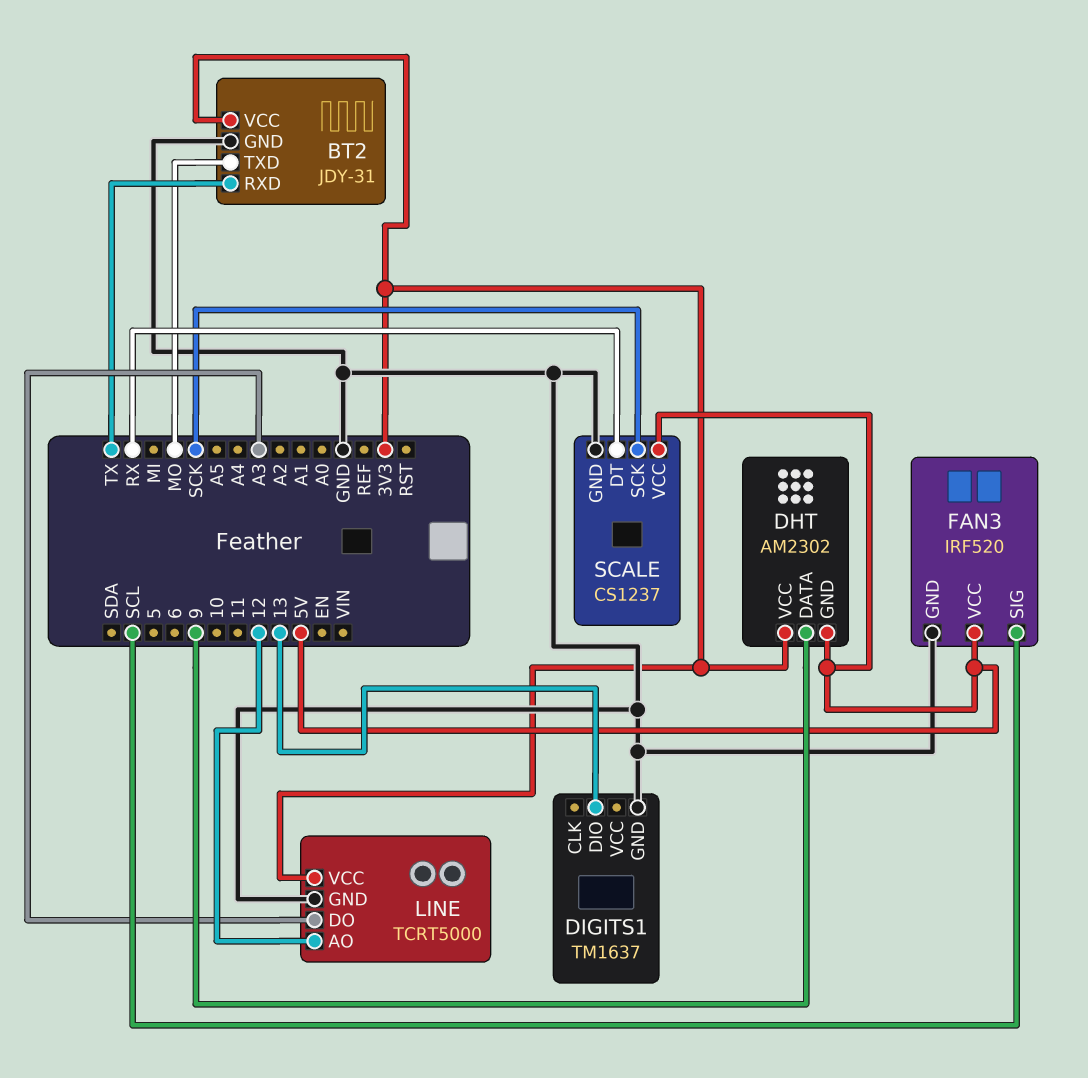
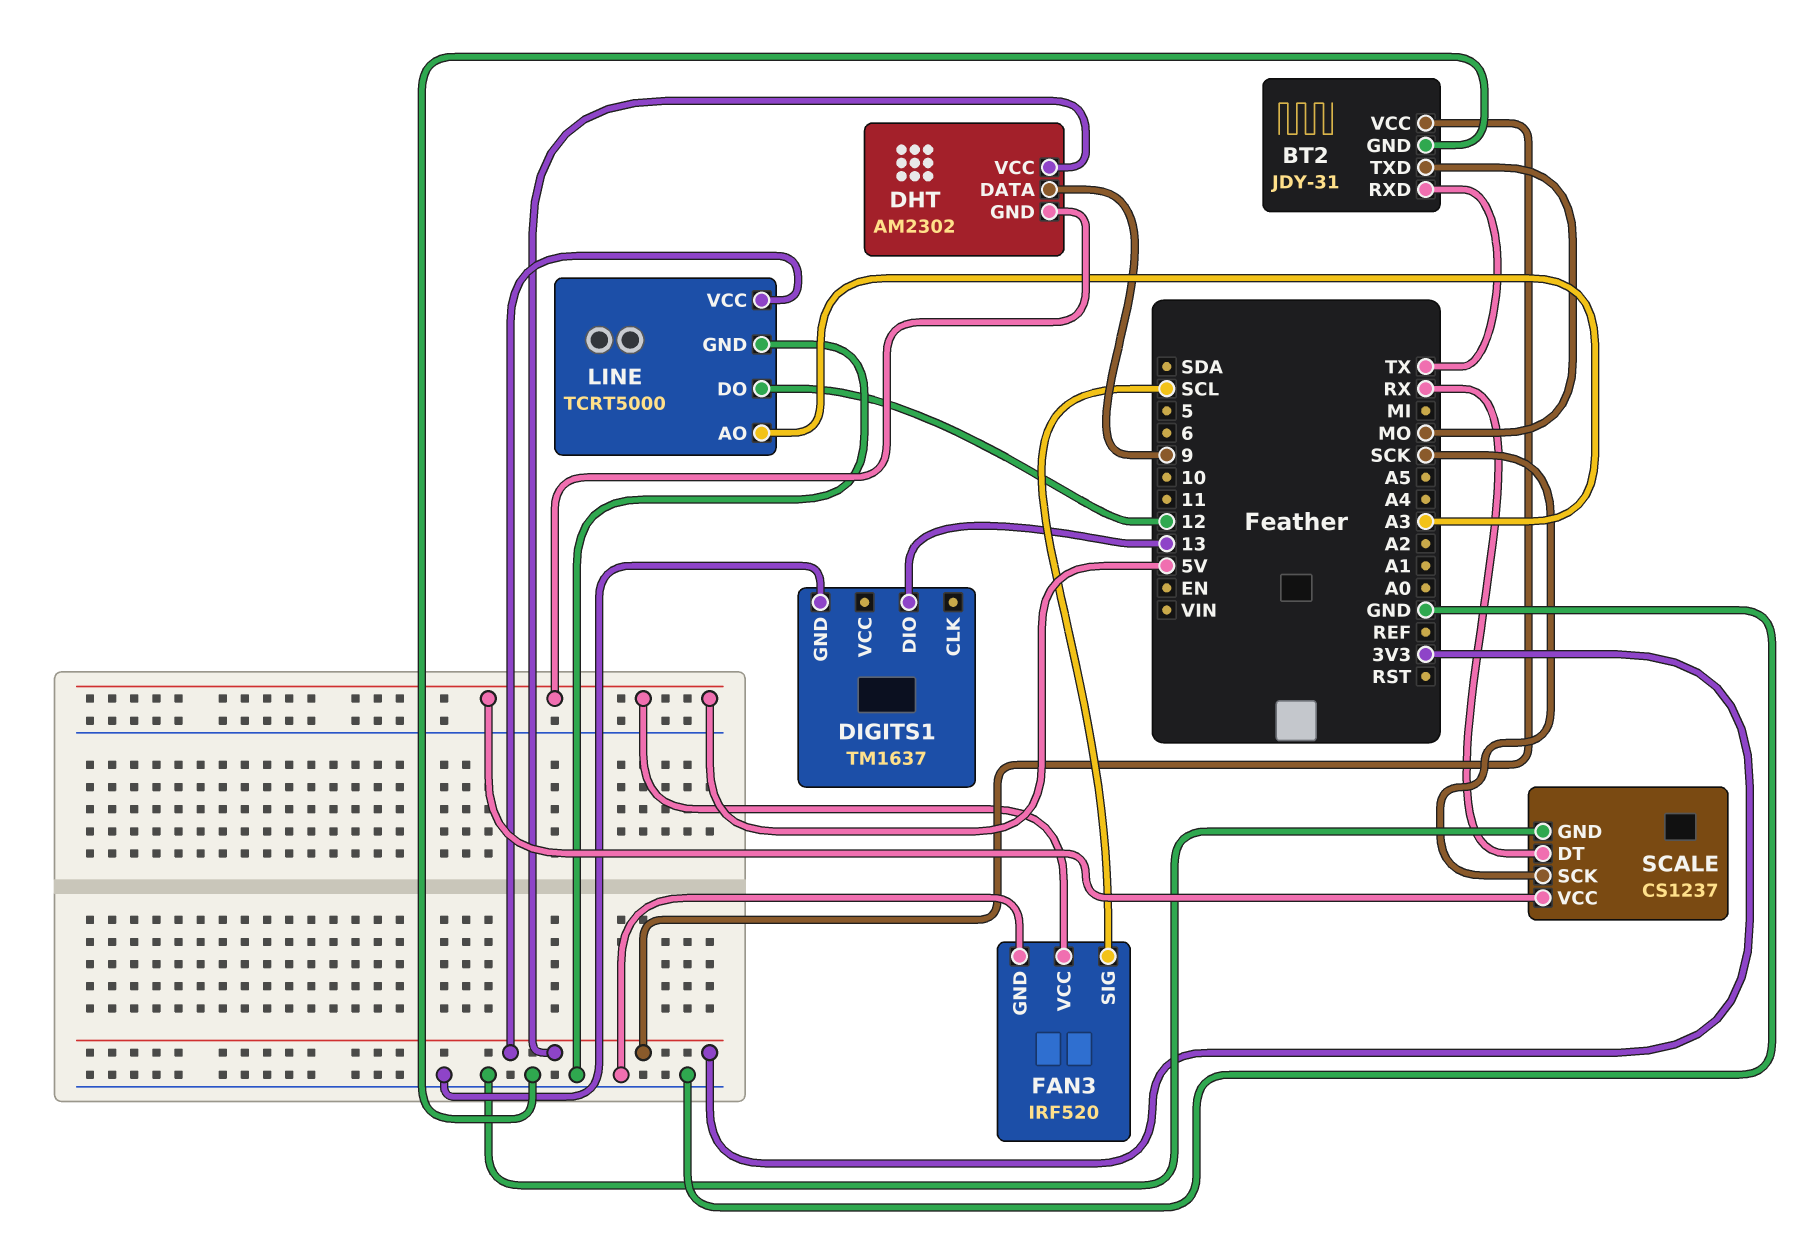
LINE pin AO: 12 -> A3
LINE pin DO: A3 -> 12

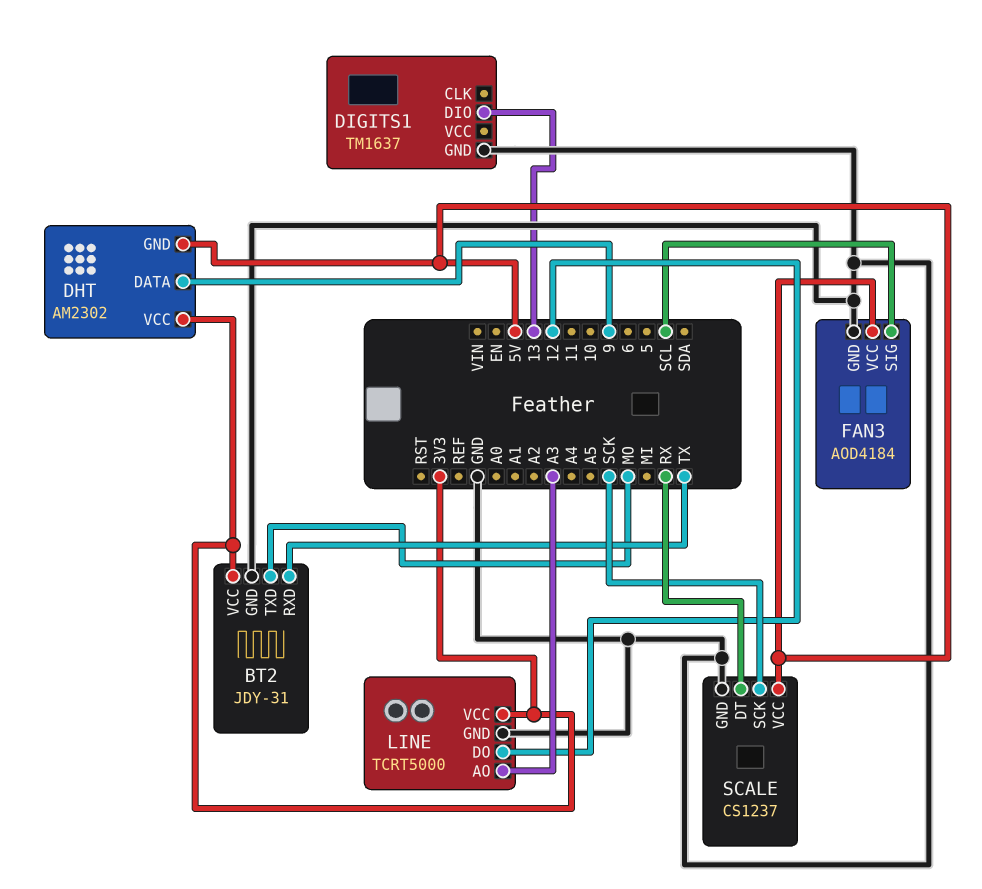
FAN3: IRF520 -> AOD4184

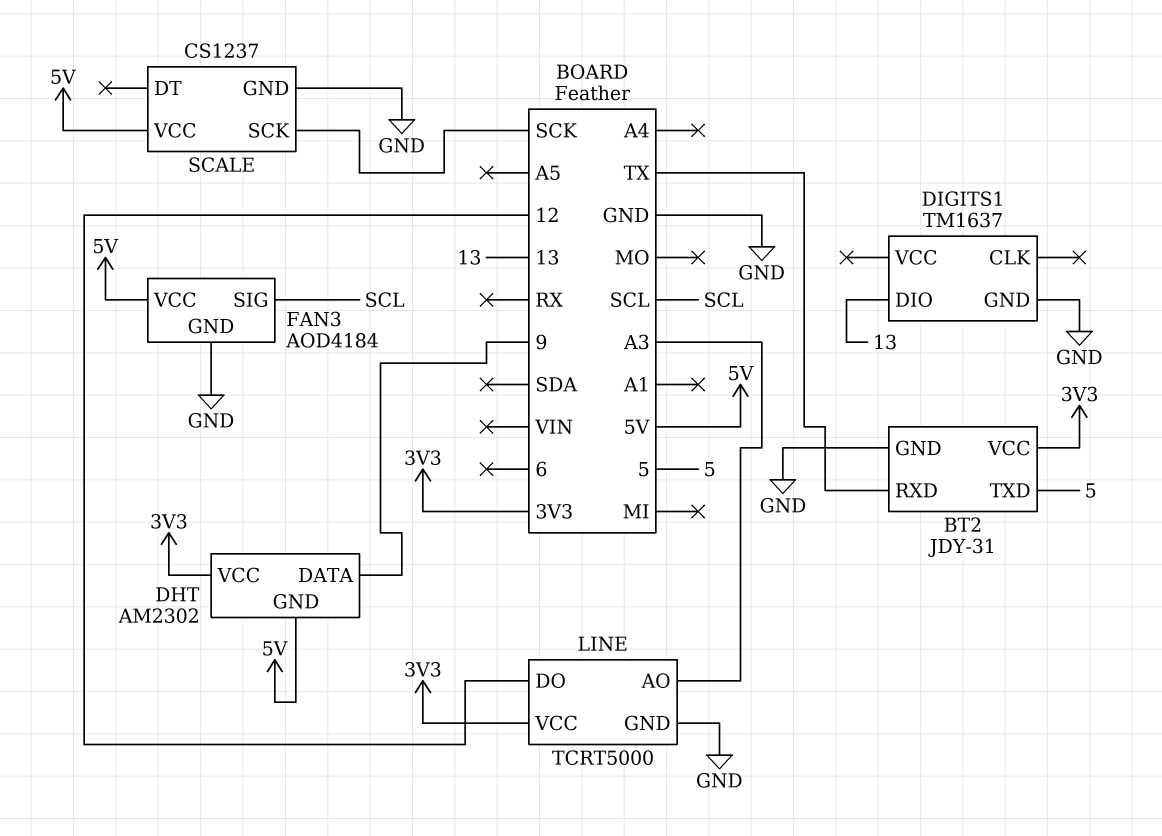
BT2 pin TXD: MO -> 5
SCALE pin DT: RX -> none

